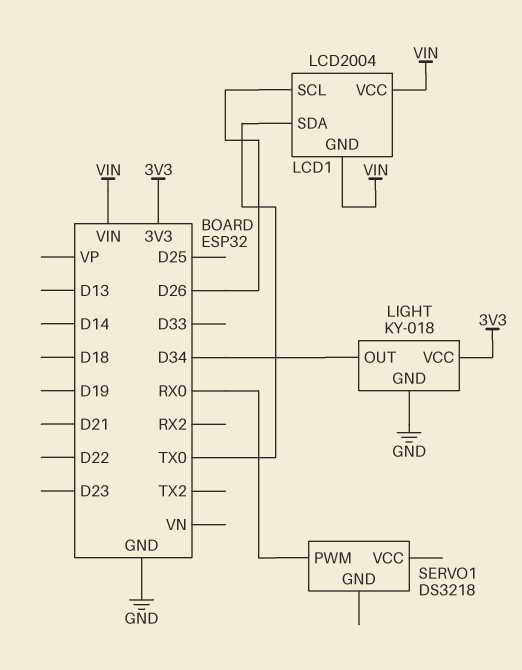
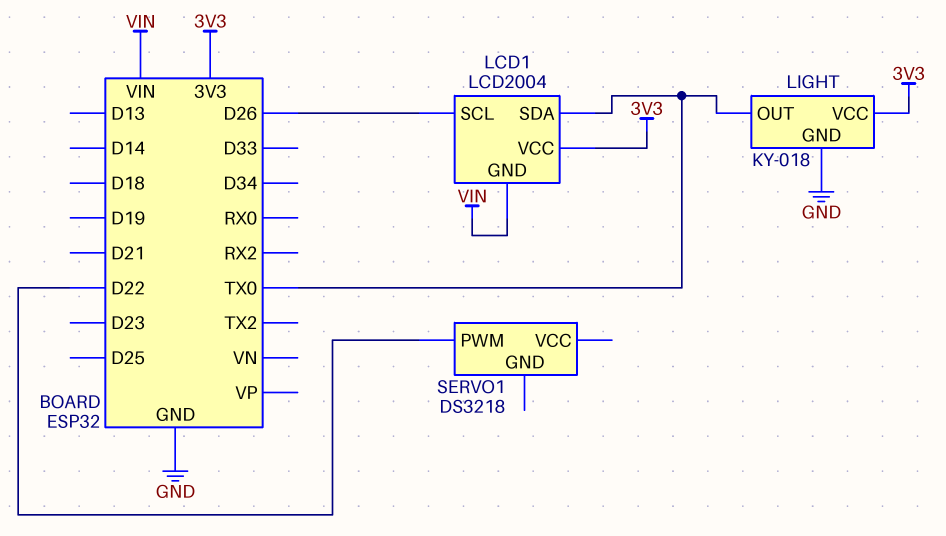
LCD1 pin VCC: VIN -> 3V3
LIGHT pin OUT: D34 -> TX0
SERVO1 pin PWM: RX0 -> D22

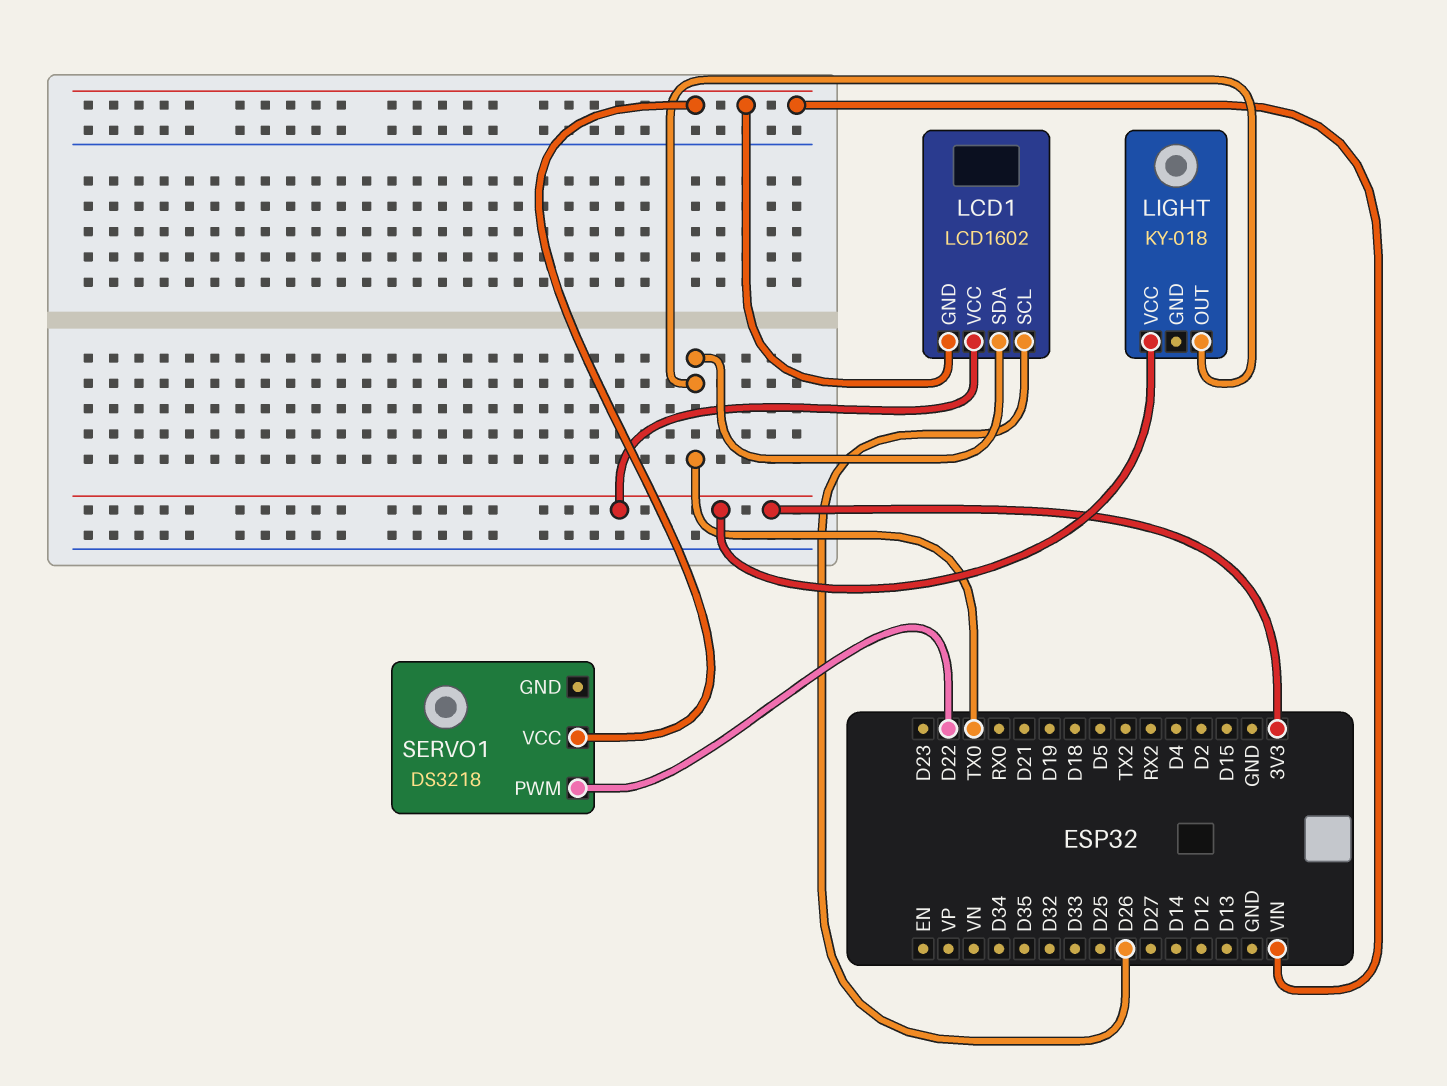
LCD1: LCD2004 -> LCD1602
LIGHT pin GND: GND -> none
SERVO1 pin VCC: none -> VIN

